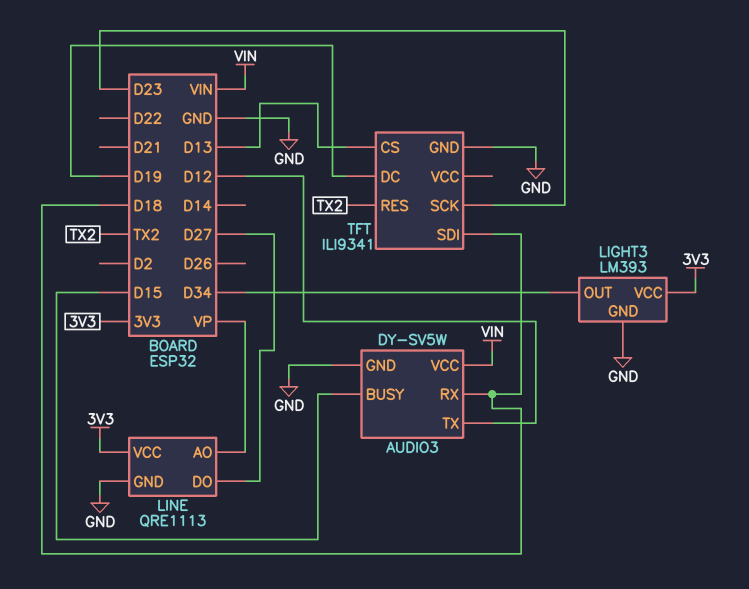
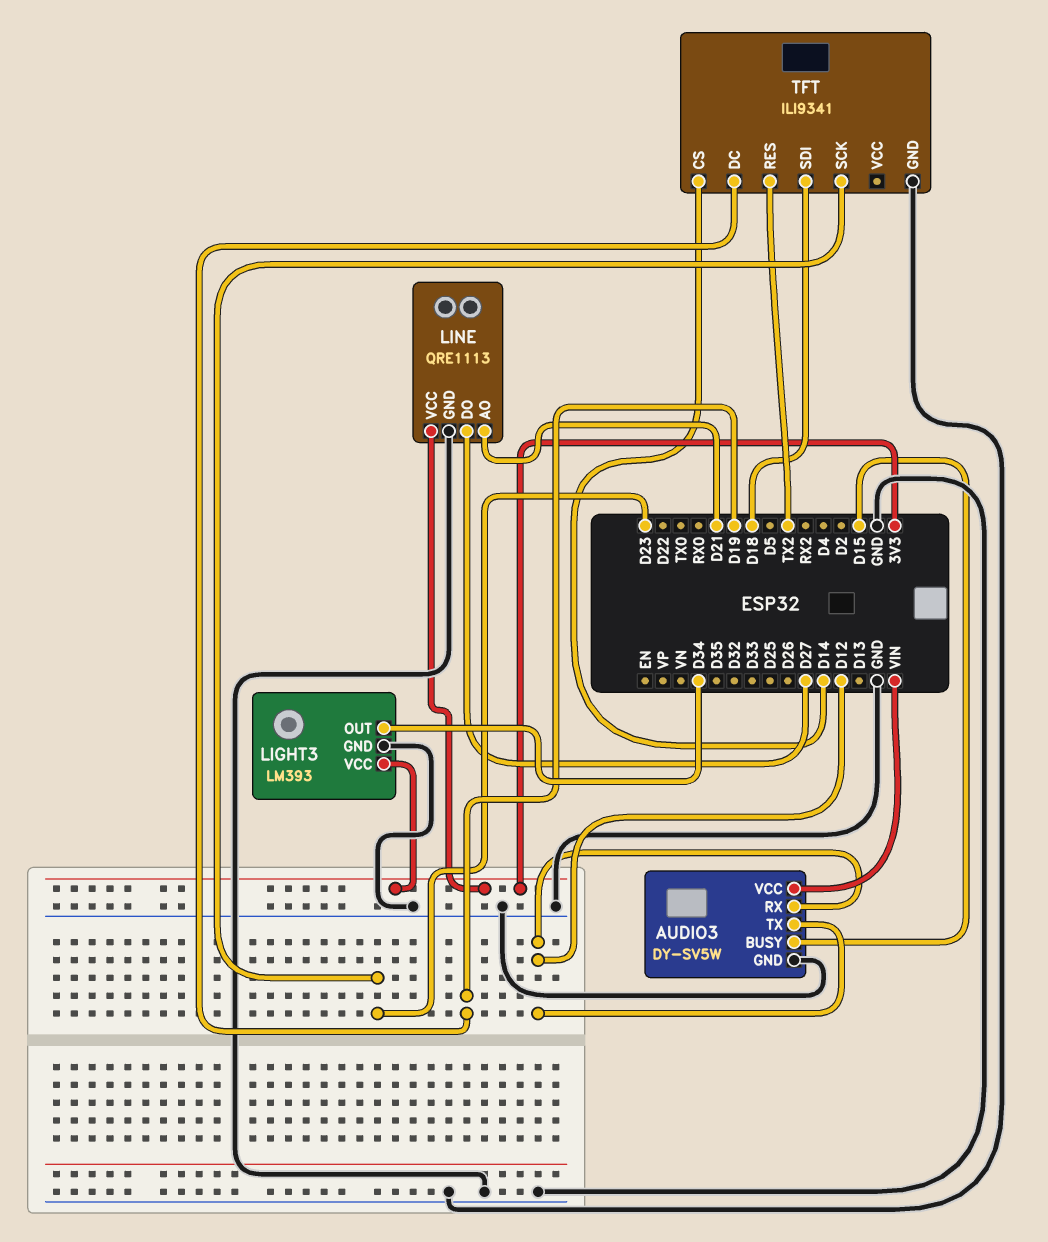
AUDIO3 pin RX: D18 -> D12
LINE pin AO: VP -> D21
TFT pin CS: D13 -> D14

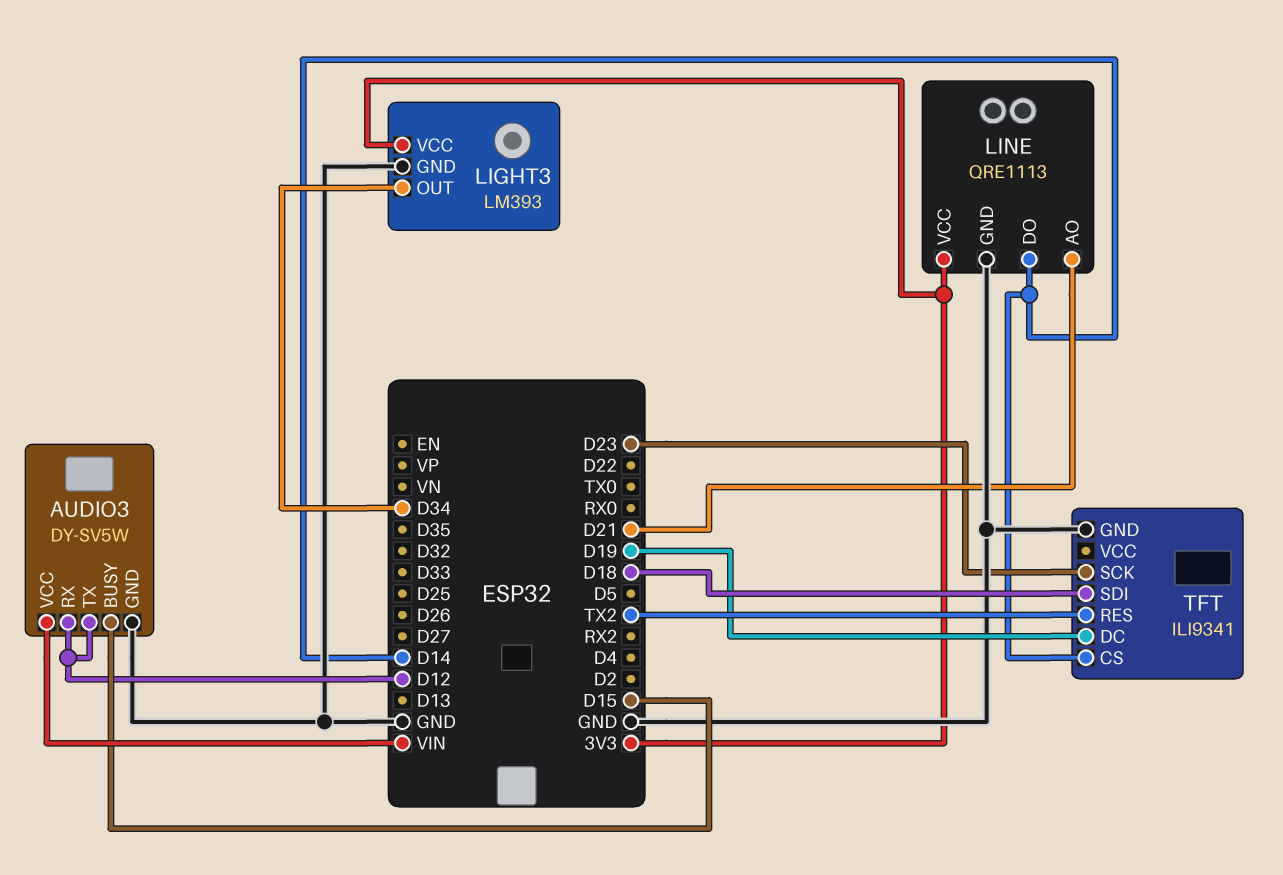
LINE pin DO: D27 -> D14

